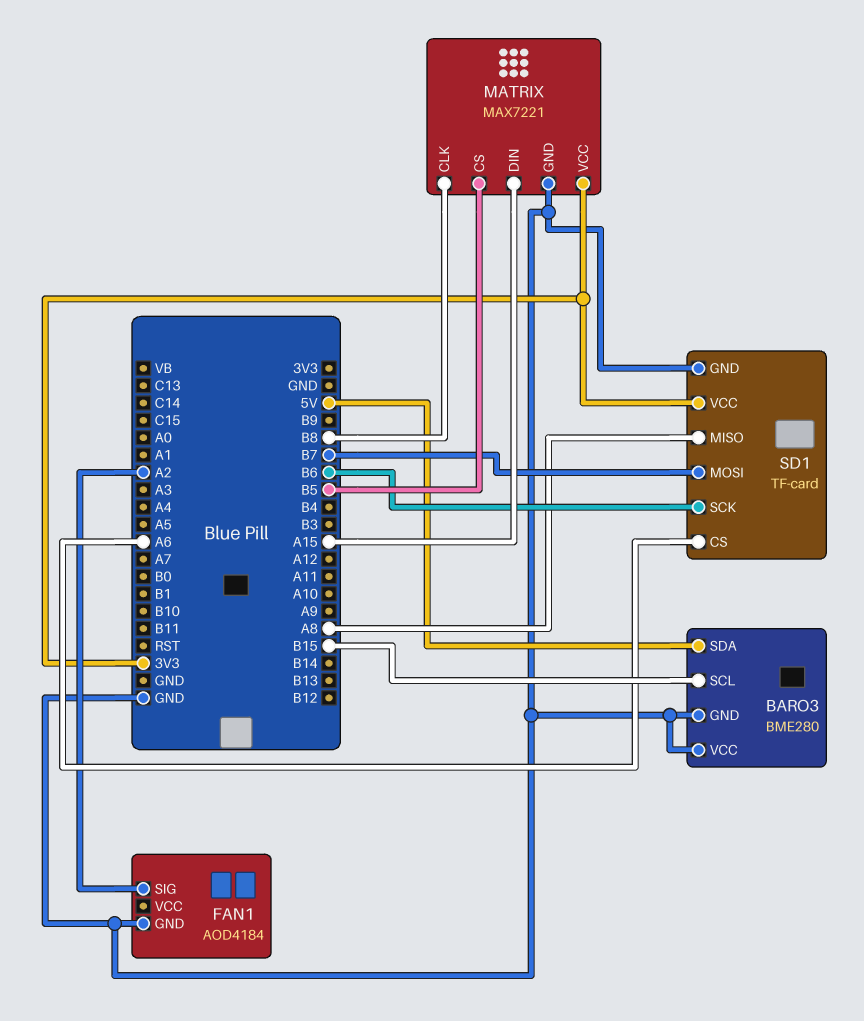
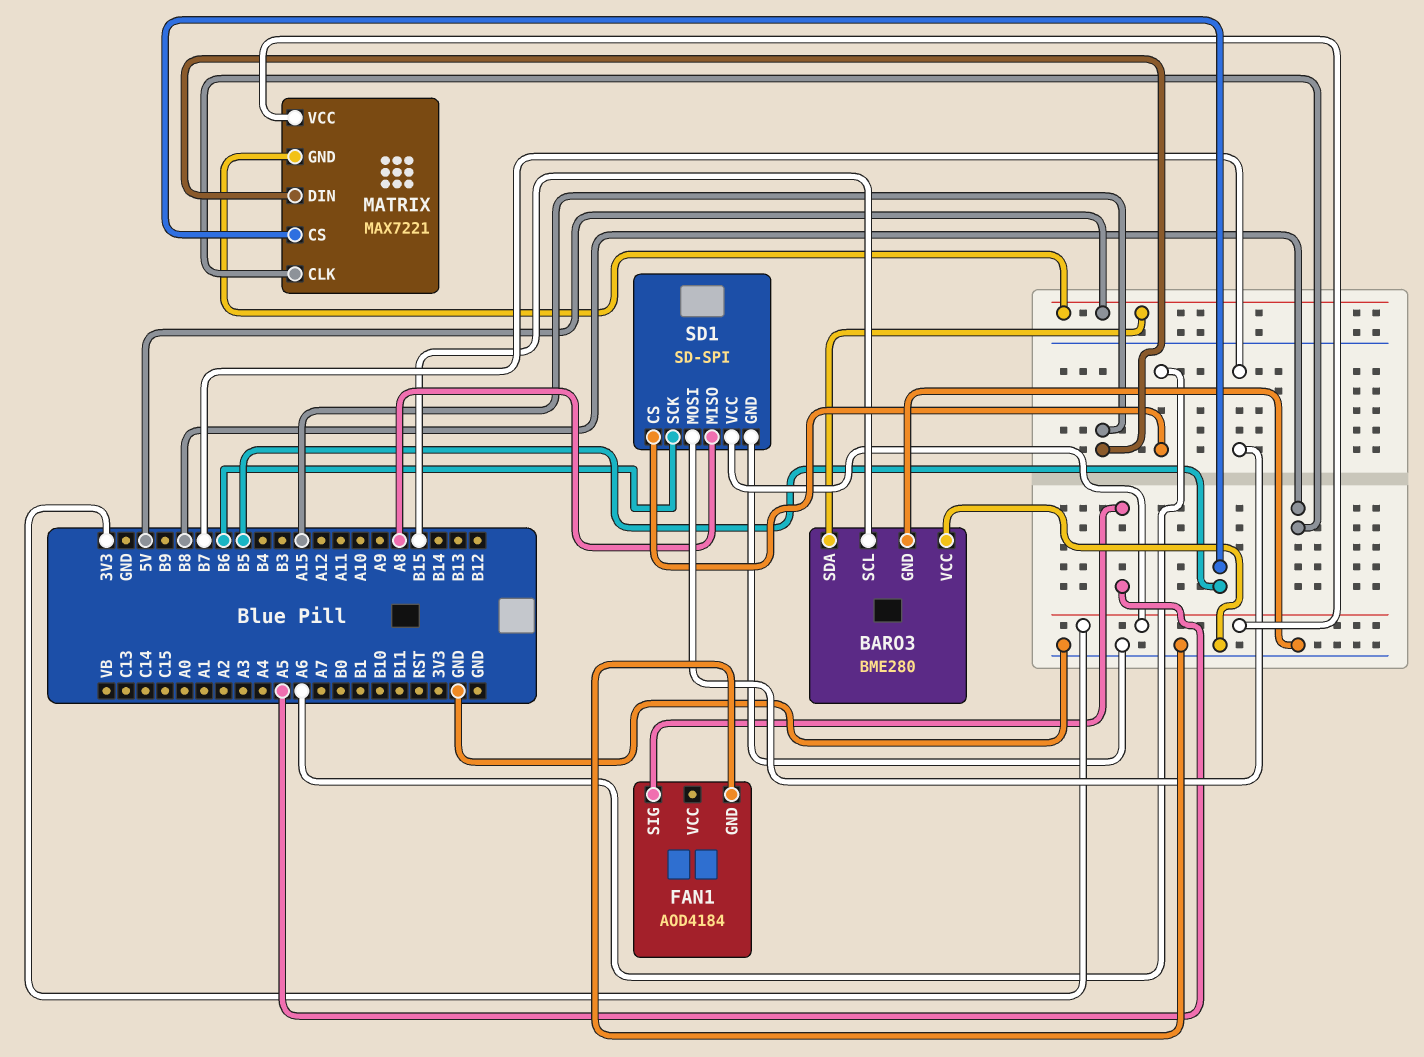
FAN1 pin SIG: A2 -> A5
MATRIX pin GND: GND -> 5V
SD1: TF-card -> SD-SPI

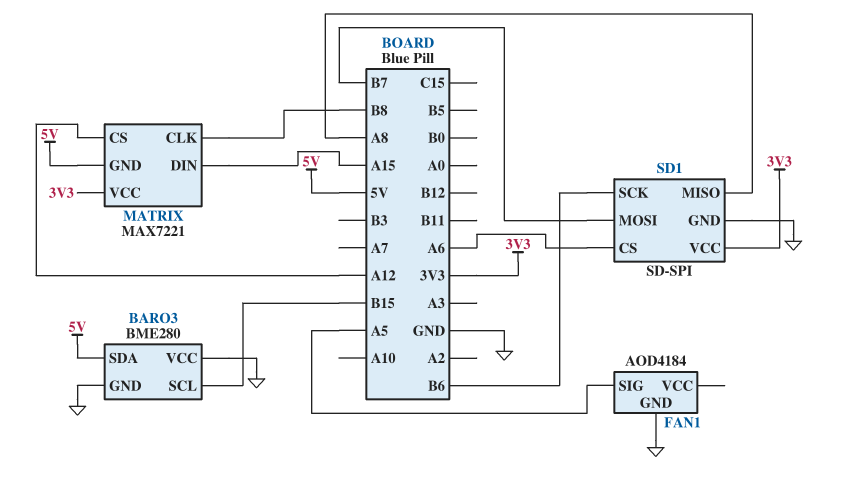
MATRIX pin CS: B5 -> A12

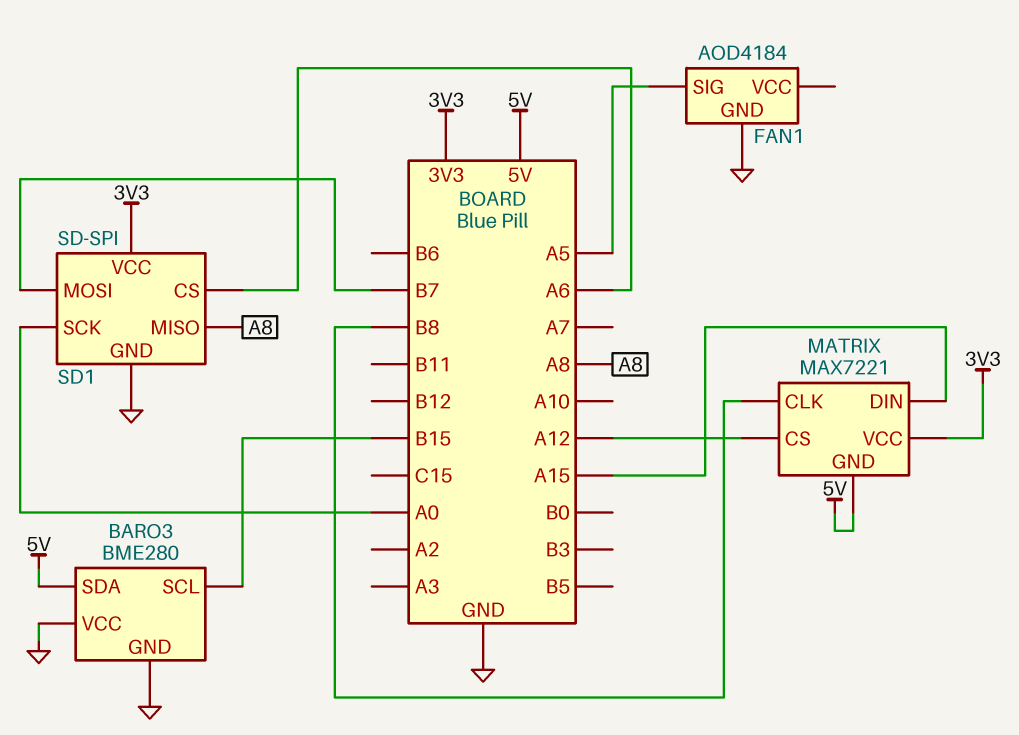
SD1 pin SCK: B6 -> A0

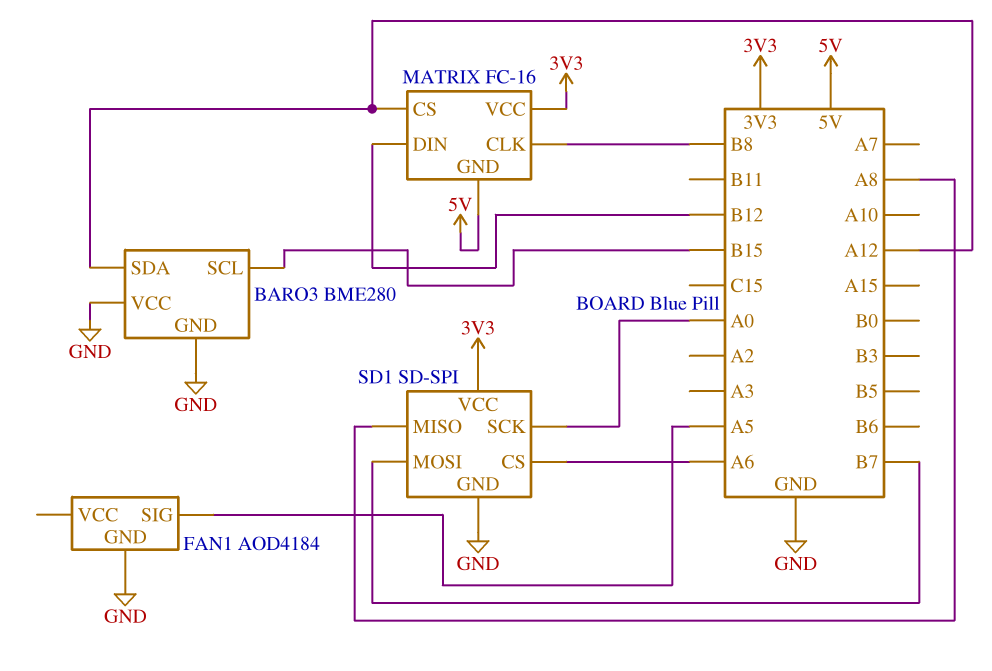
BARO3 pin SDA: 5V -> A12
MATRIX: MAX7221 -> FC-16
MATRIX pin DIN: A15 -> B12

